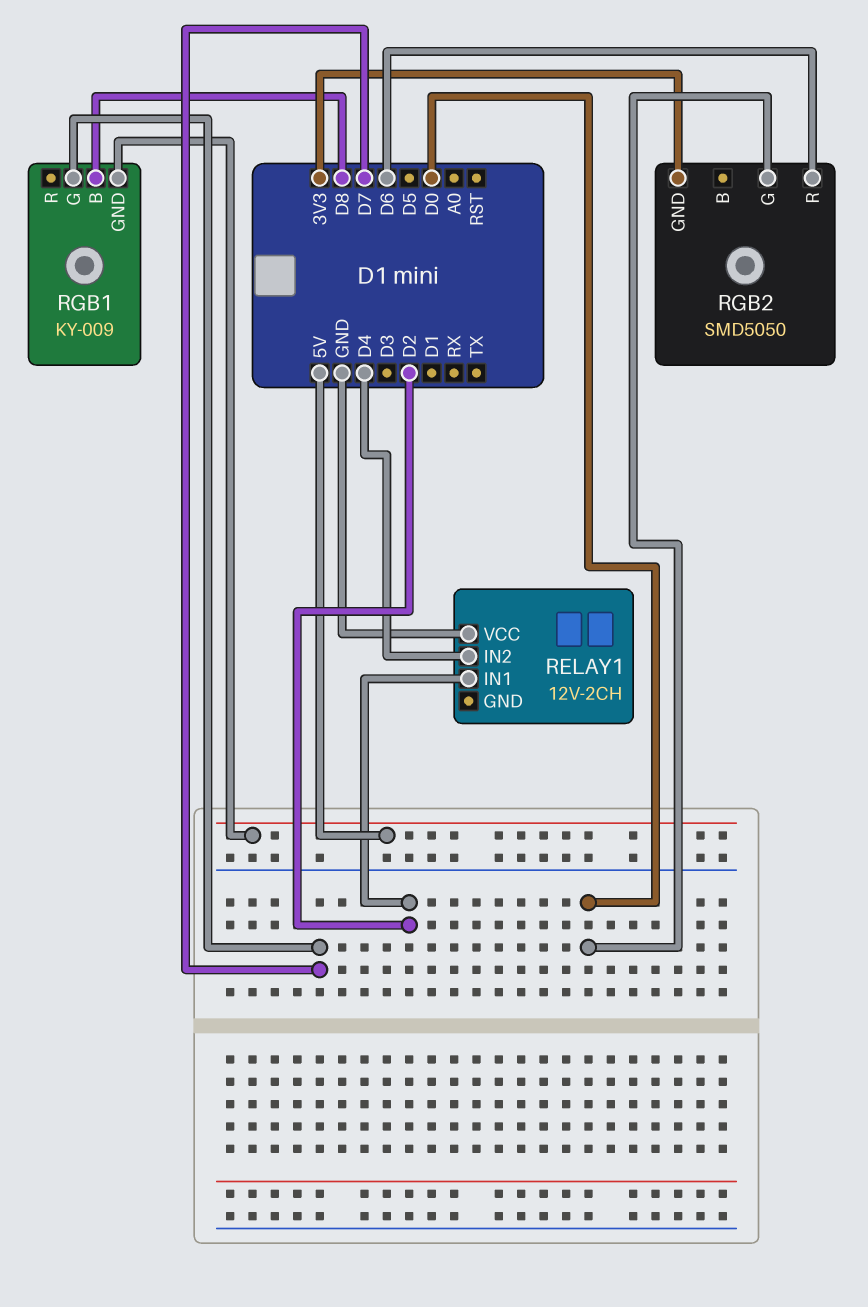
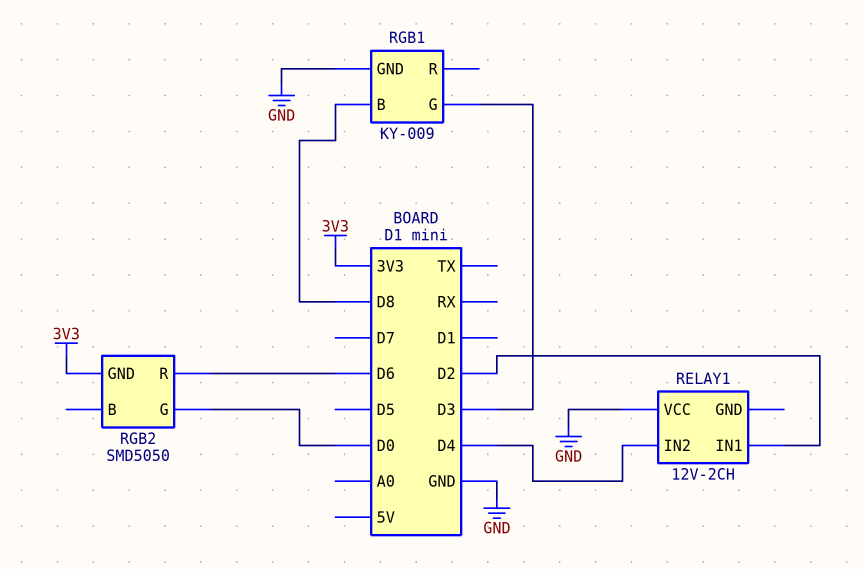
RGB1 pin G: D7 -> D3
RGB1 pin GND: 5V -> GND

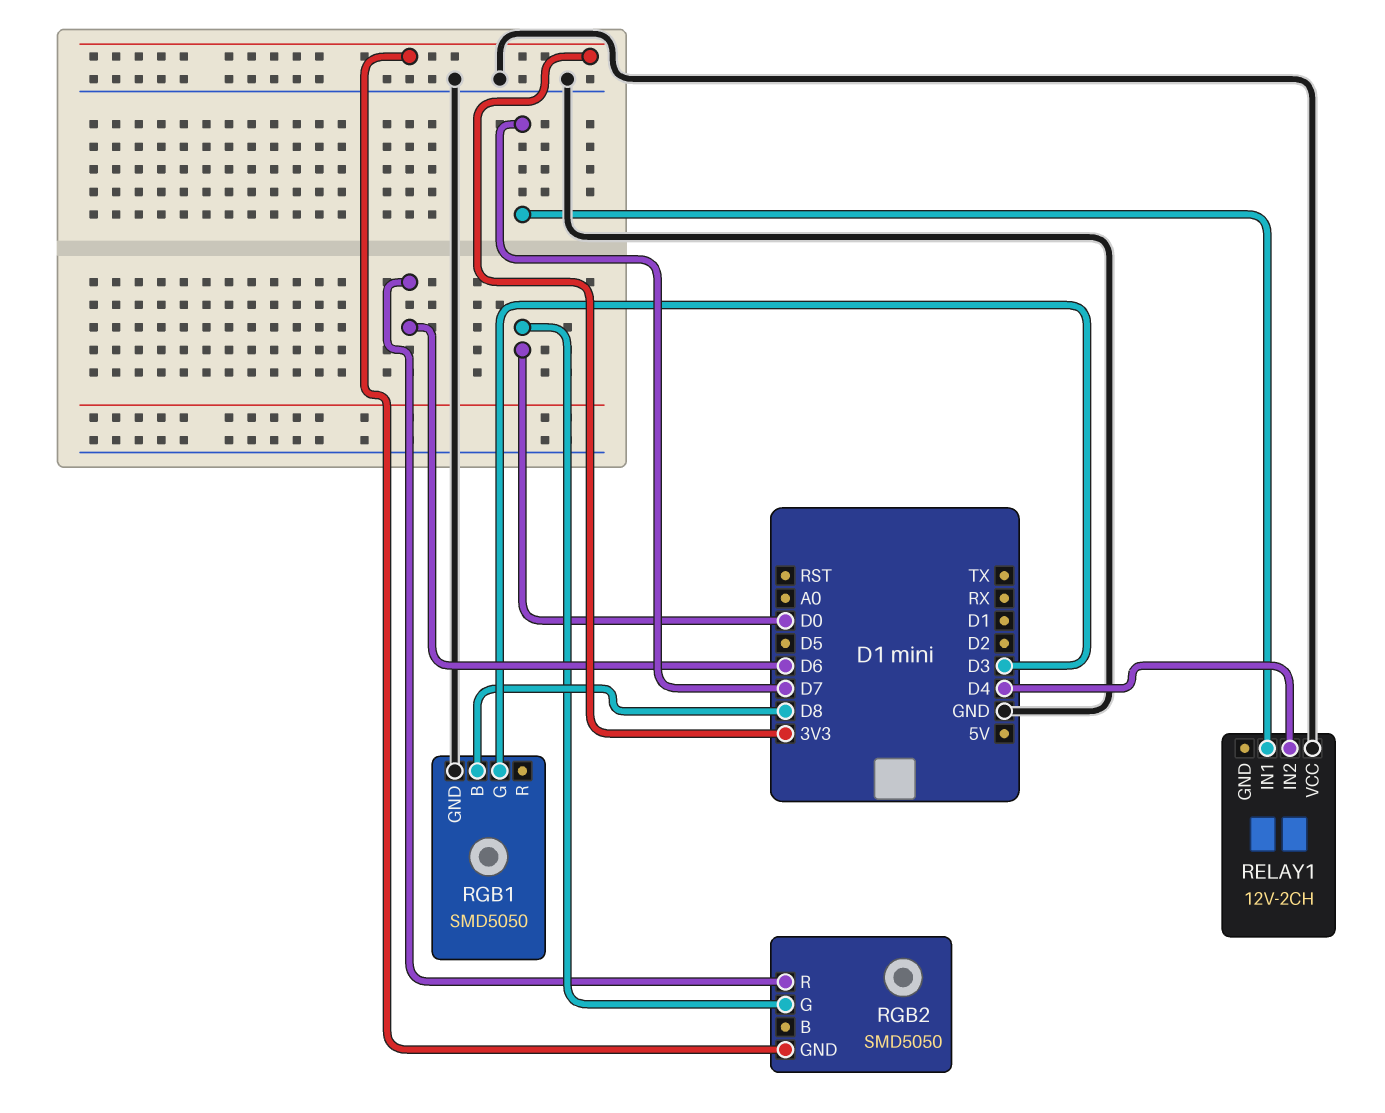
RELAY1 pin IN1: D2 -> D7
RGB1: KY-009 -> SMD5050

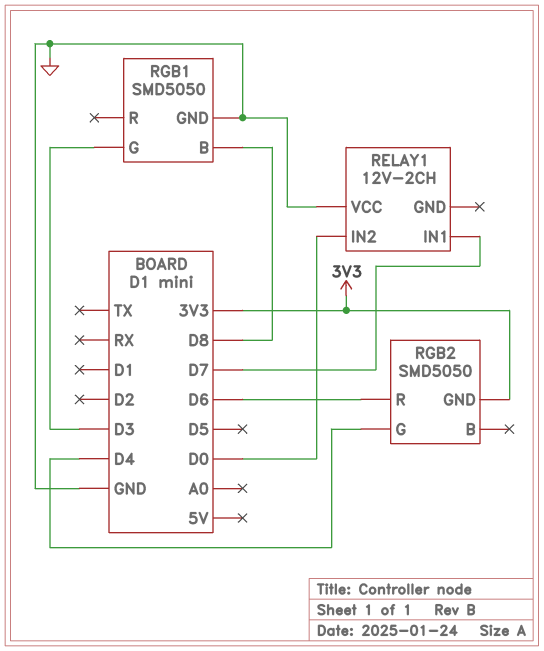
RELAY1 pin IN2: D4 -> D0
RGB2 pin G: D0 -> D4

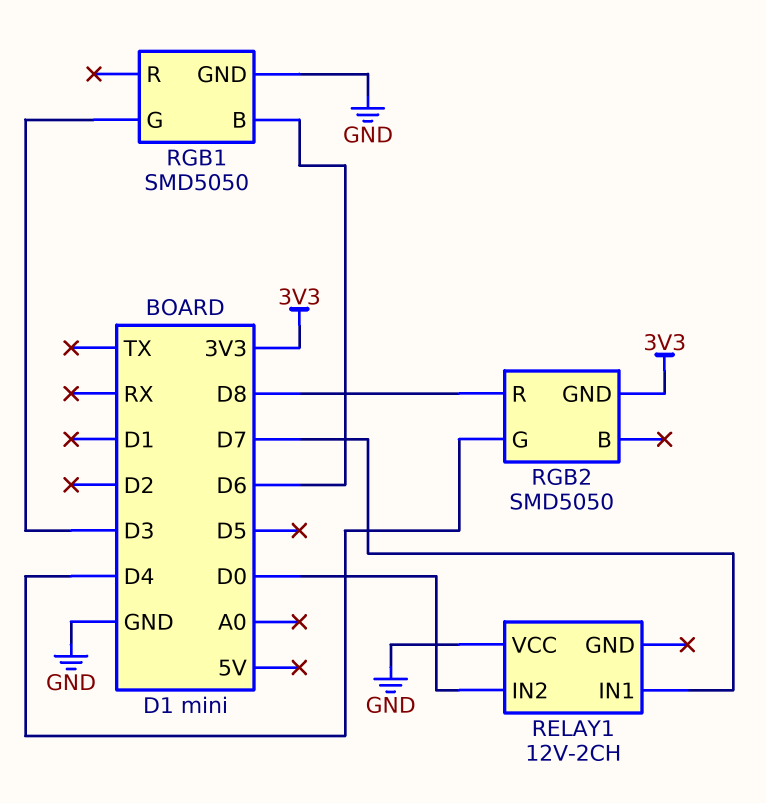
RGB1 pin B: D8 -> D6
RGB2 pin R: D6 -> D8

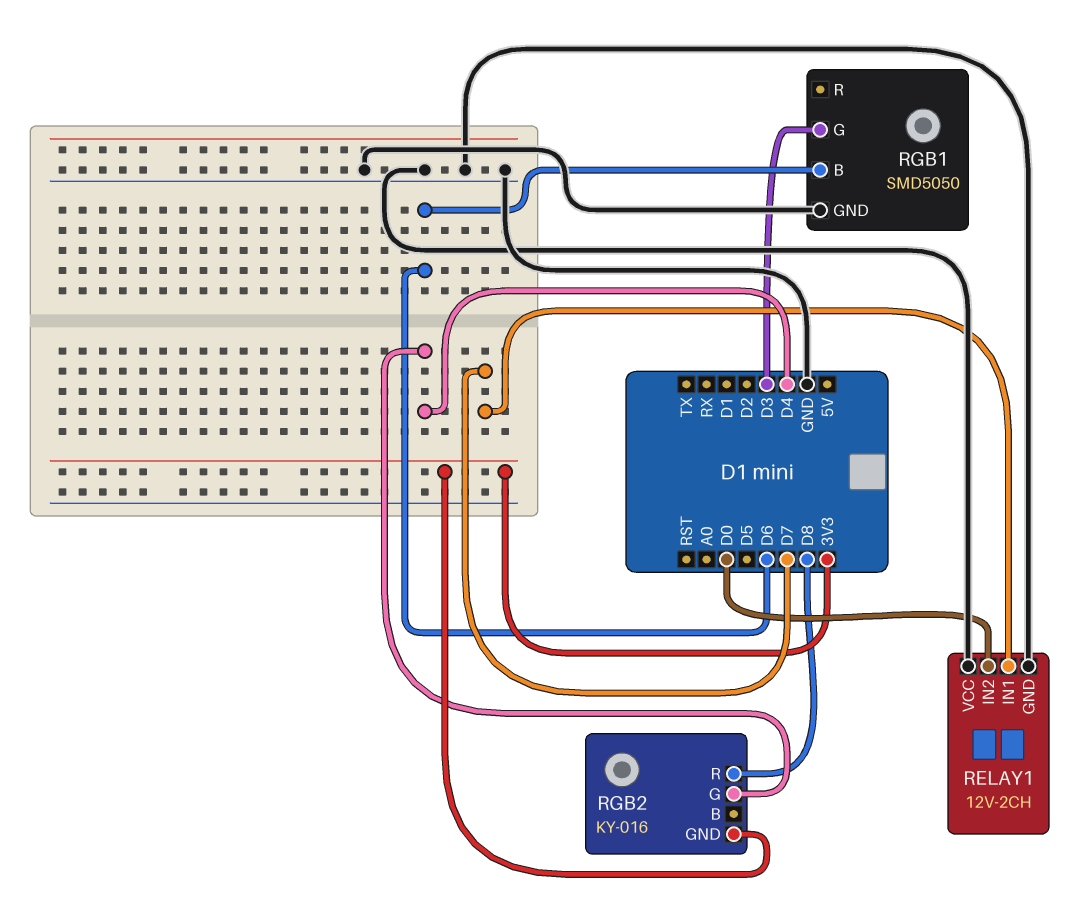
RELAY1 pin GND: none -> GND
RGB2: SMD5050 -> KY-016

